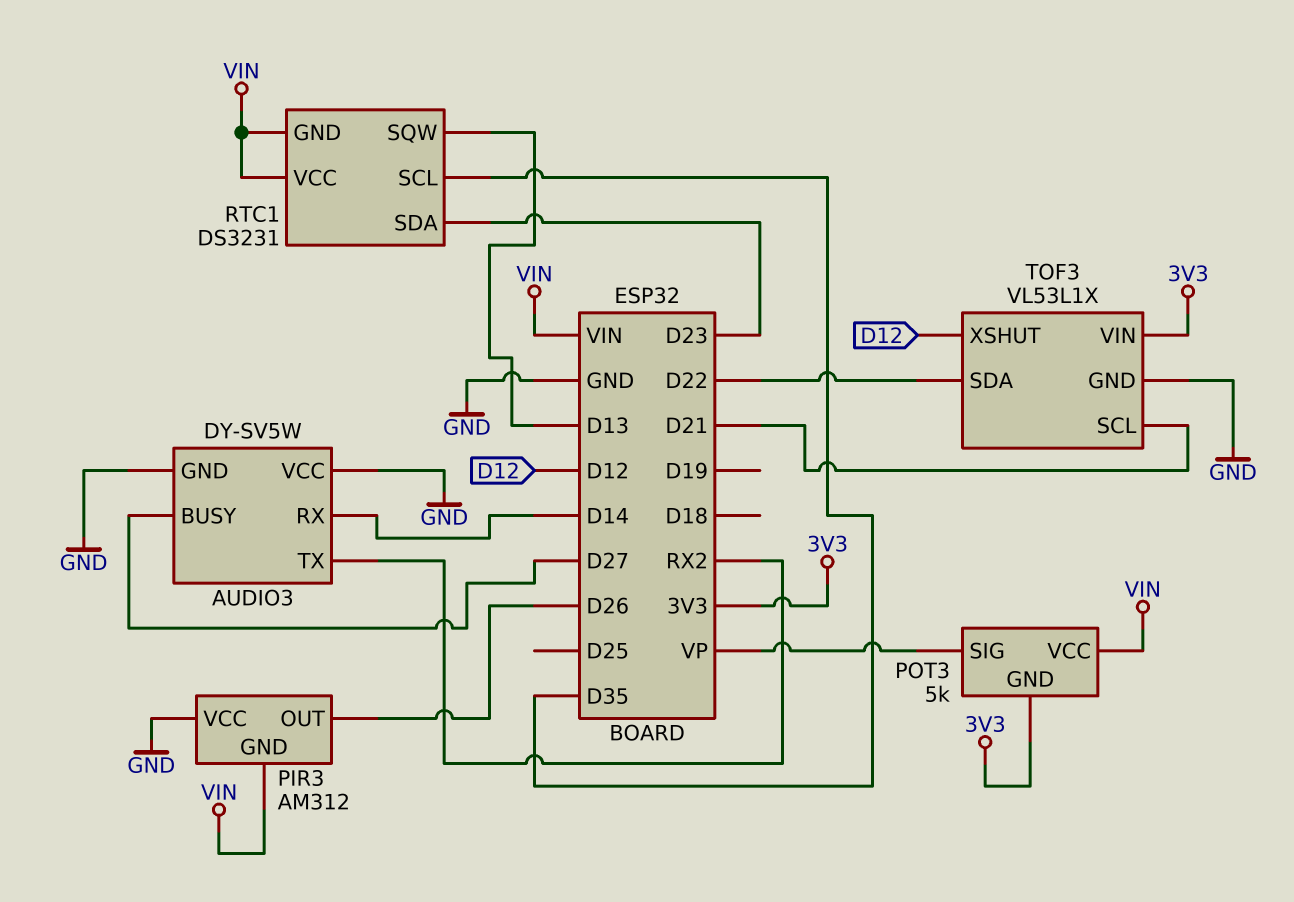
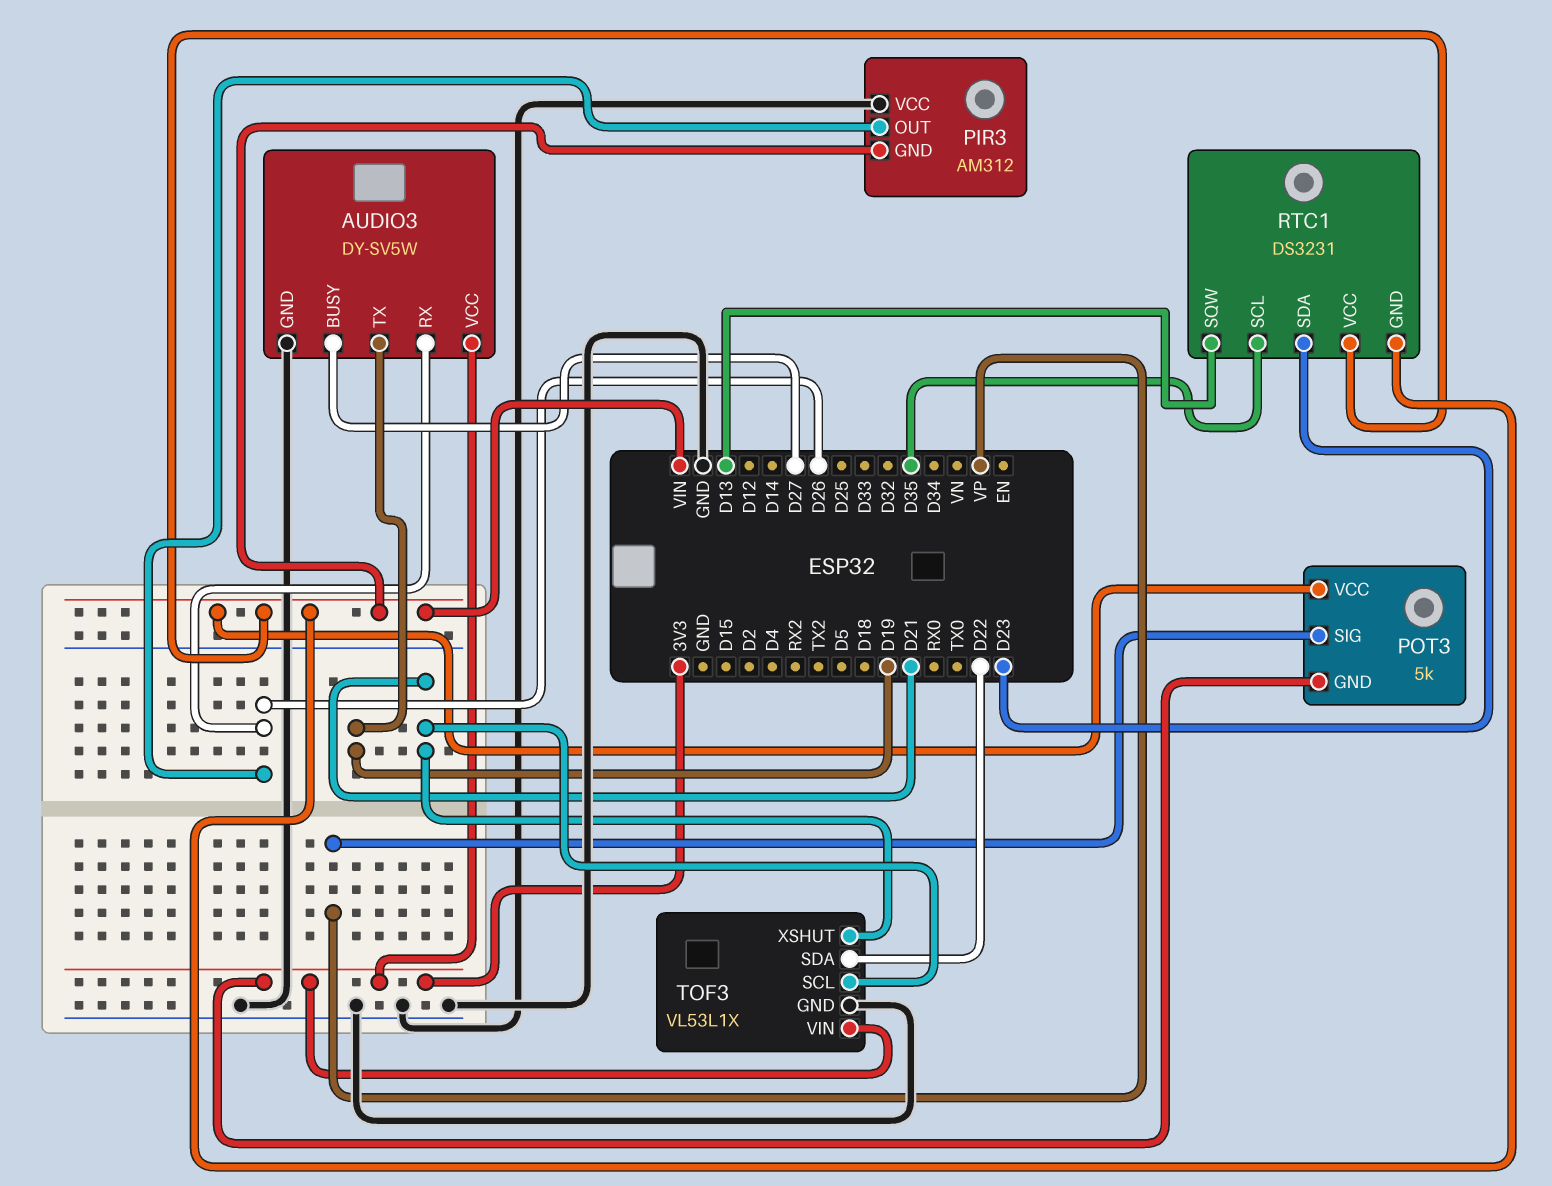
AUDIO3 pin RX: D14 -> D26
AUDIO3 pin TX: RX2 -> D19
AUDIO3 pin VCC: GND -> 3V3
TOF3 pin XSHUT: D12 -> D21

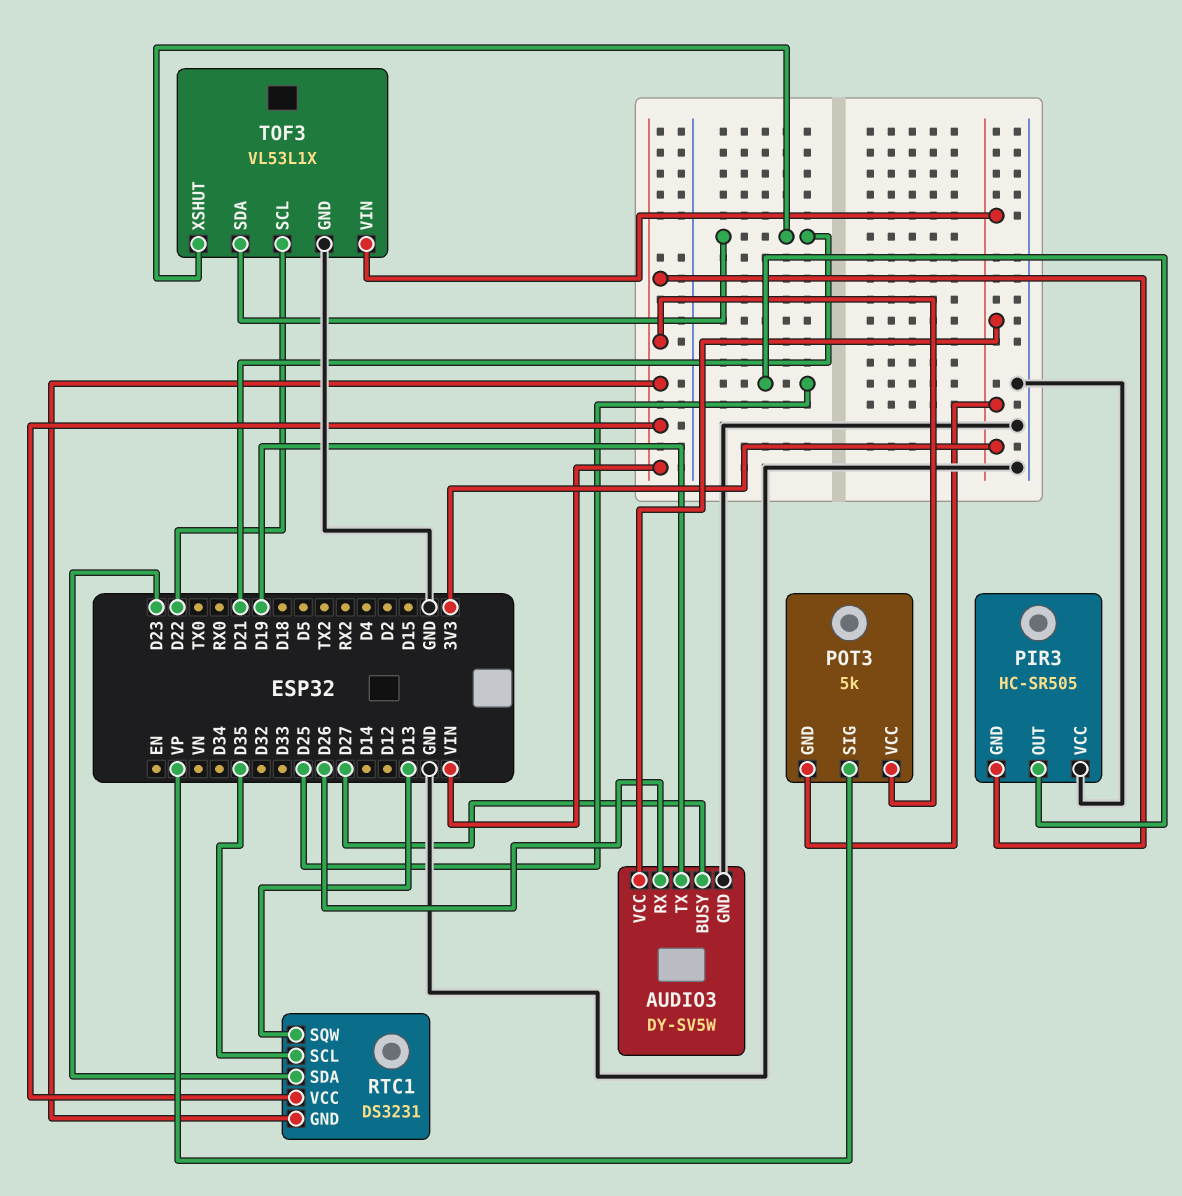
PIR3: AM312 -> HC-SR505
PIR3 pin OUT: D26 -> D25
TOF3 pin SCL: D21 -> D22
TOF3 pin SDA: D22 -> D21

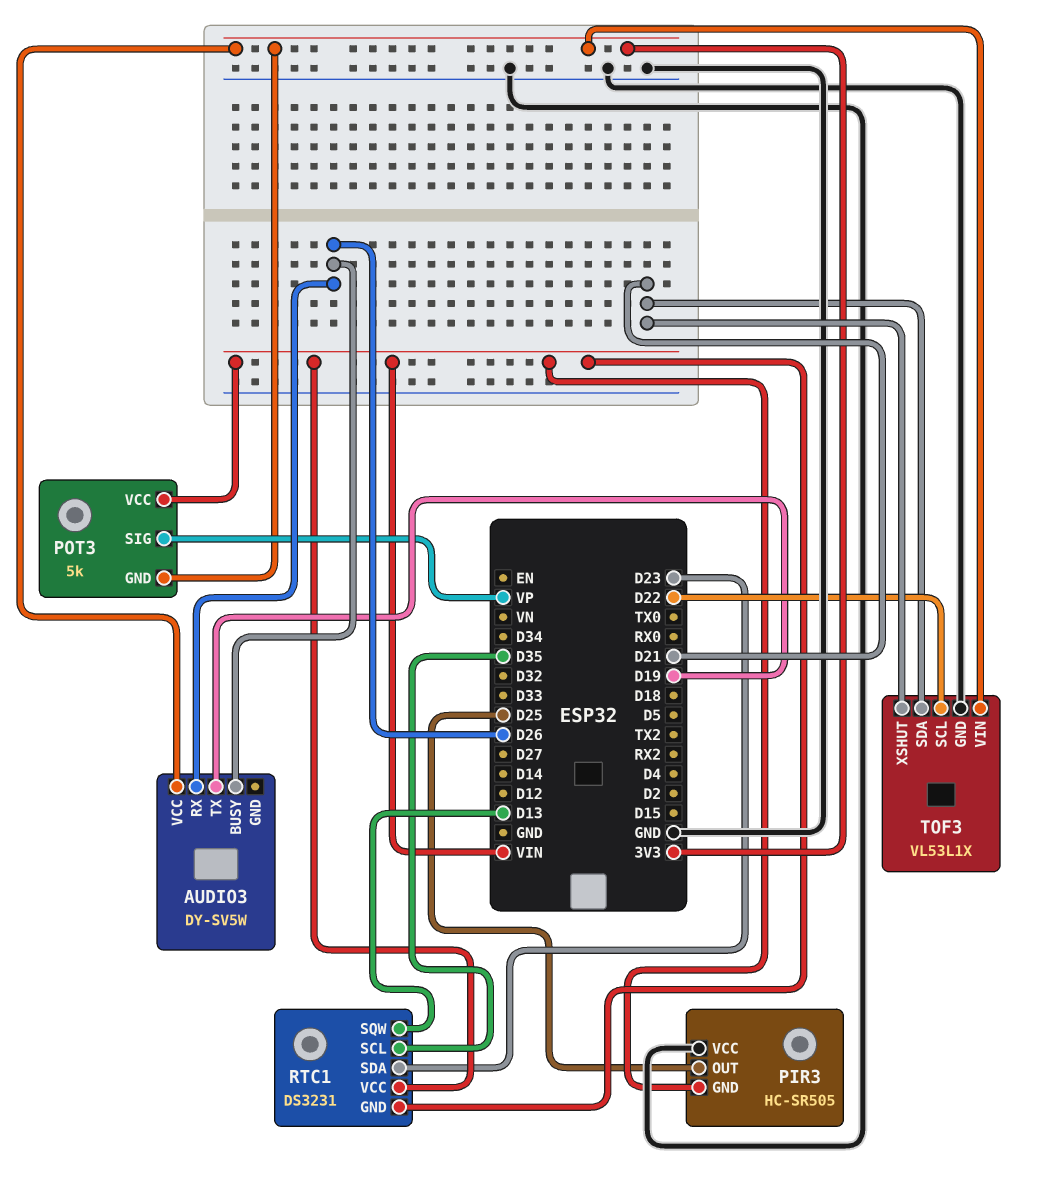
AUDIO3 pin BUSY: D27 -> D26
AUDIO3 pin GND: GND -> none

